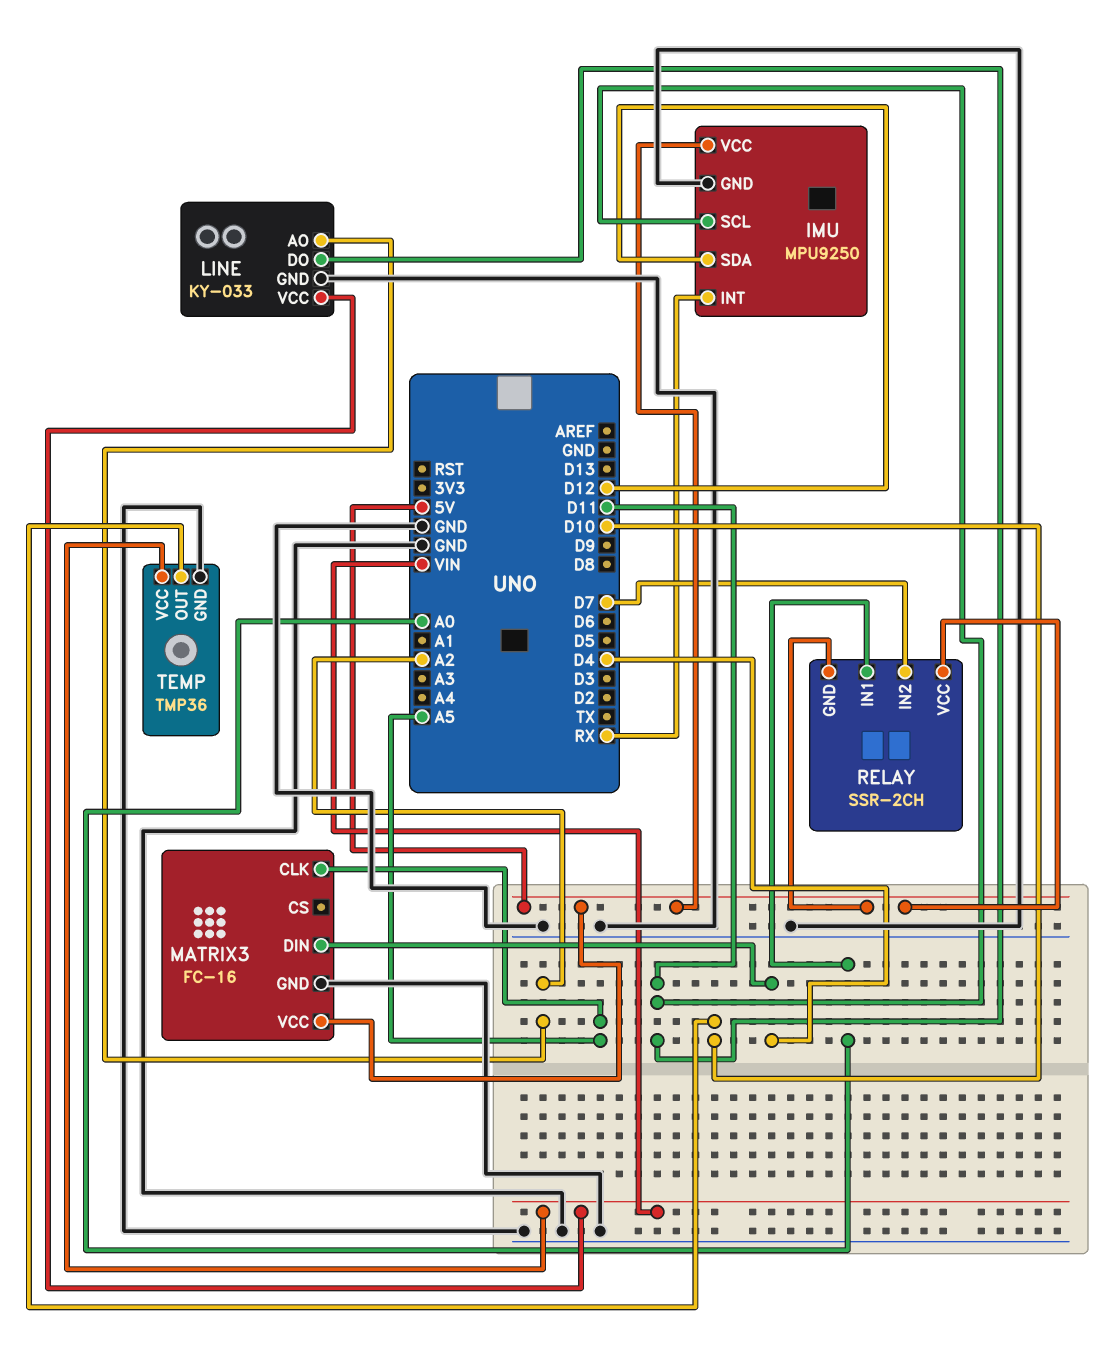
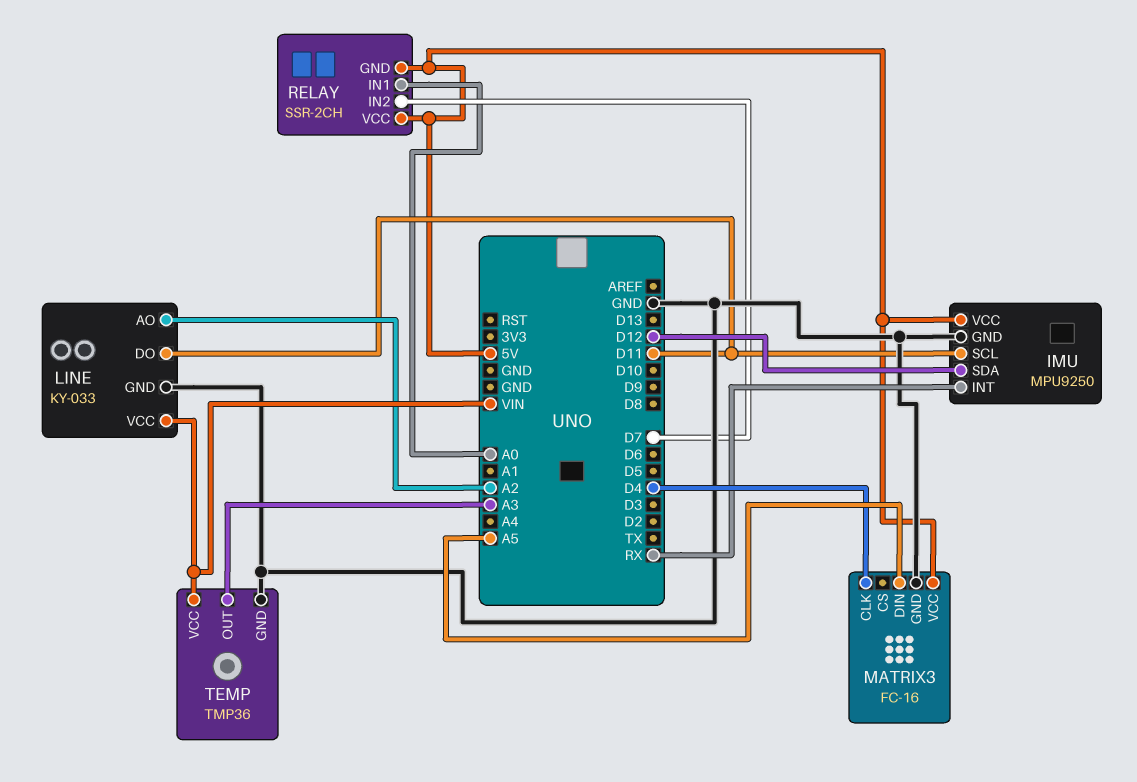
MATRIX3 pin CLK: A5 -> D4
MATRIX3 pin DIN: D4 -> A5
TEMP pin OUT: D10 -> A3

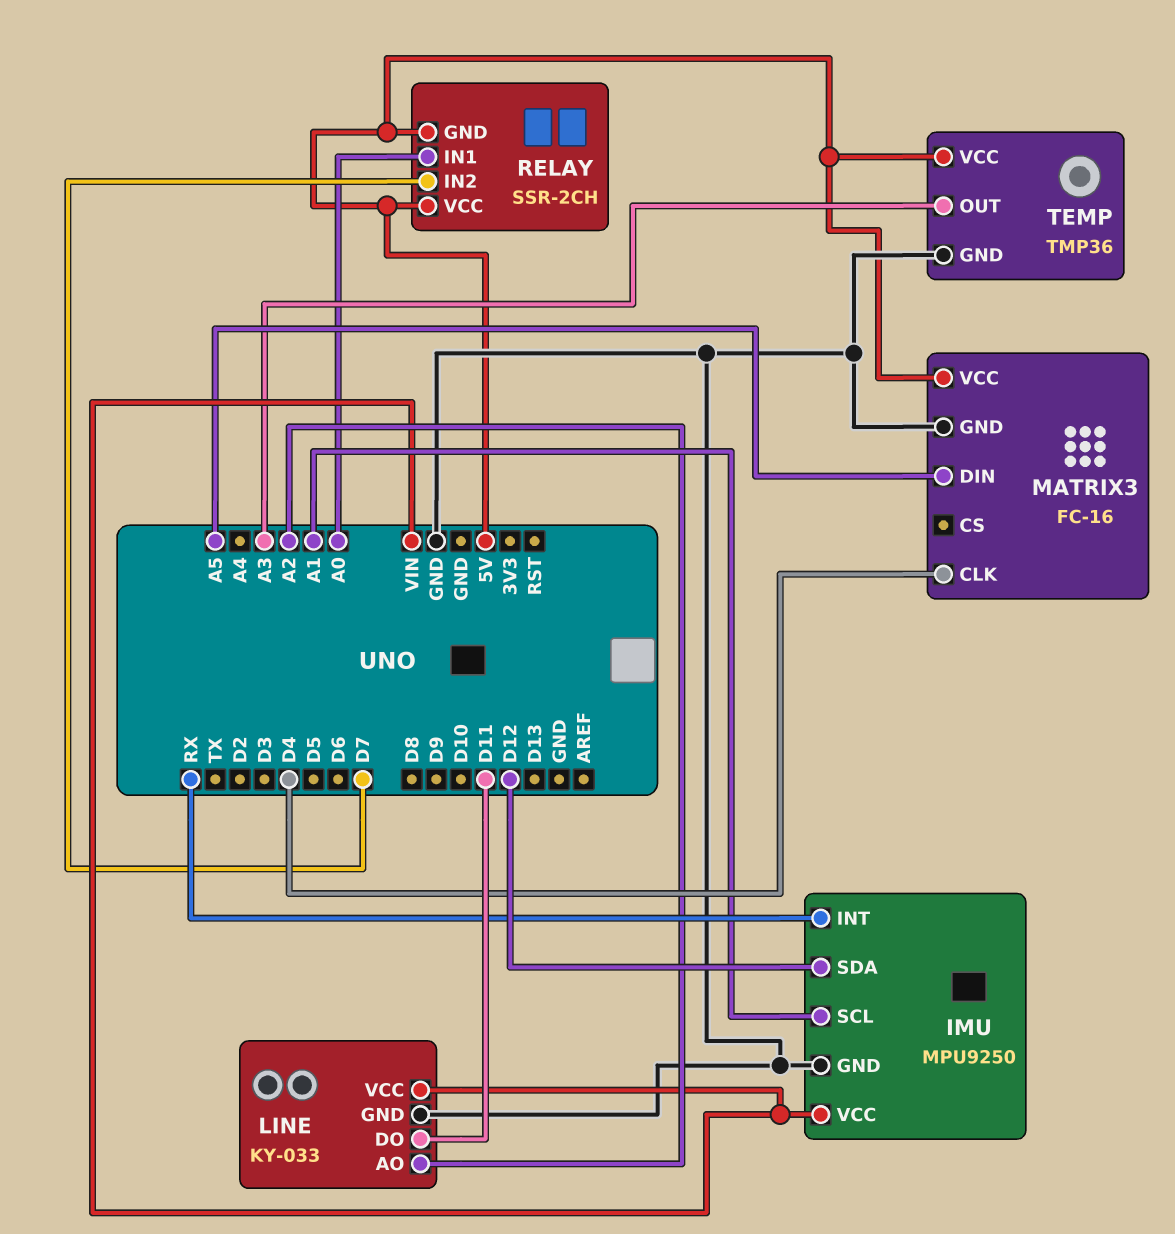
IMU pin SCL: D11 -> A1
IMU pin VCC: 5V -> VIN
TEMP pin VCC: VIN -> 5V

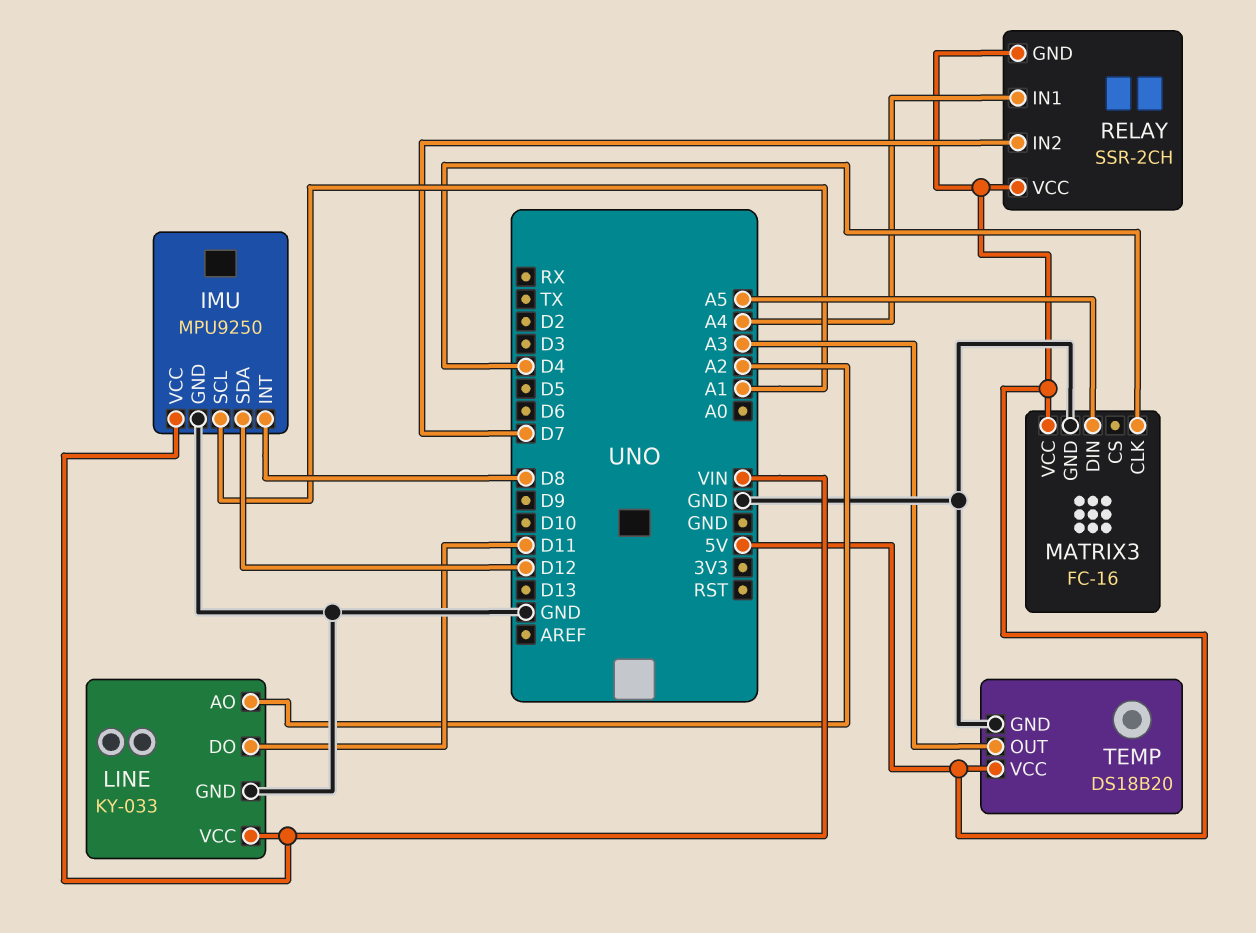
IMU pin INT: RX -> D8
RELAY pin IN1: A0 -> A4
TEMP: TMP36 -> DS18B20

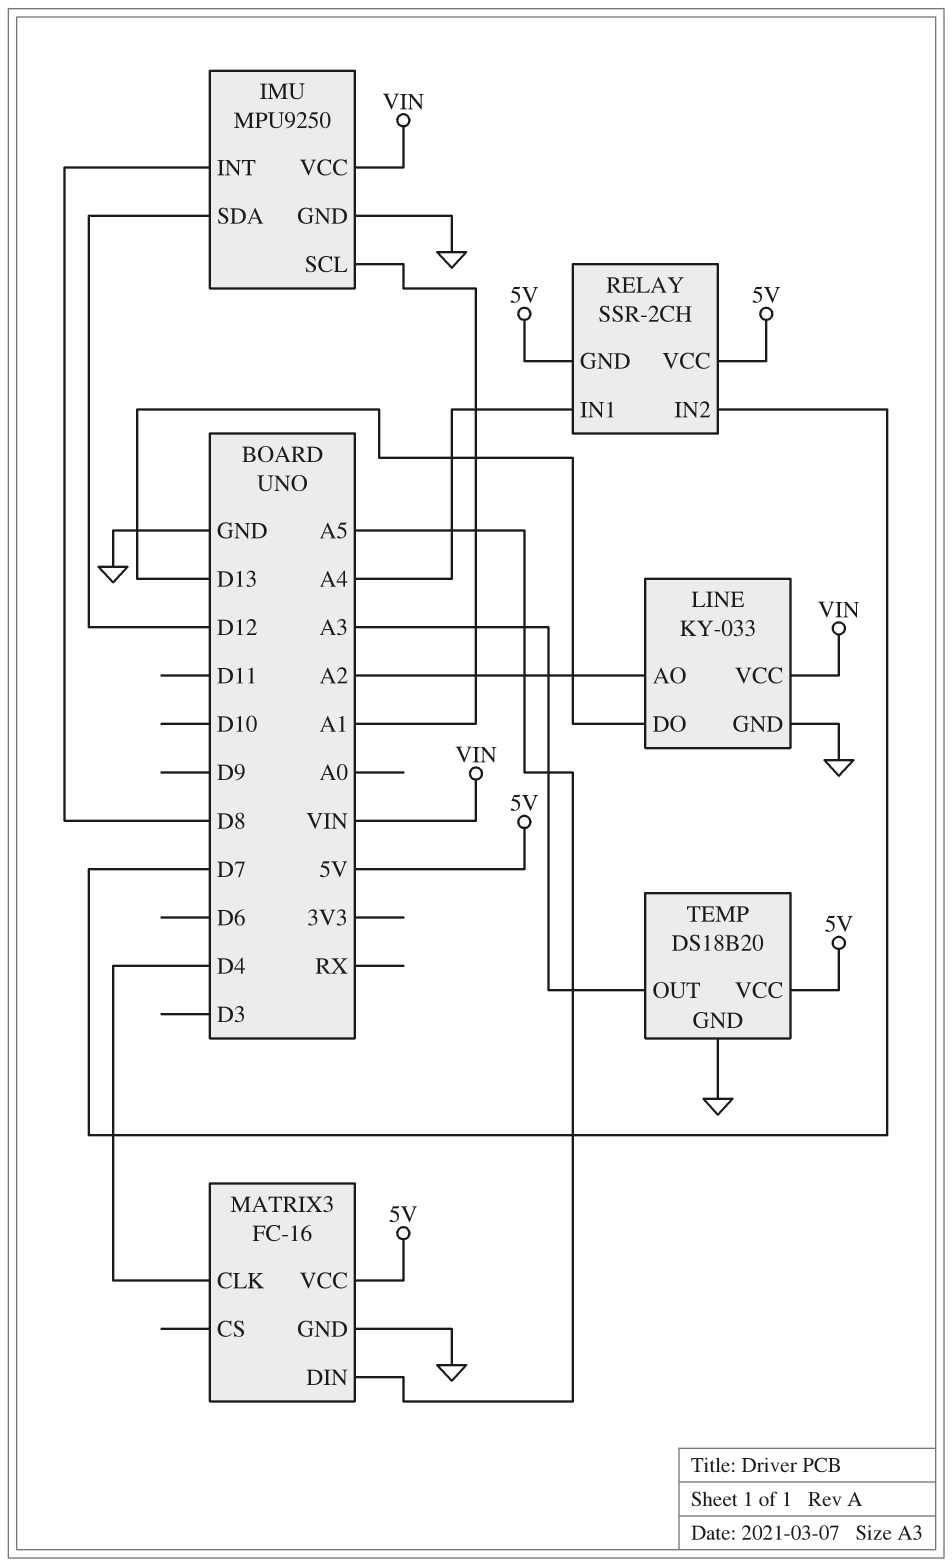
LINE pin DO: D11 -> D13

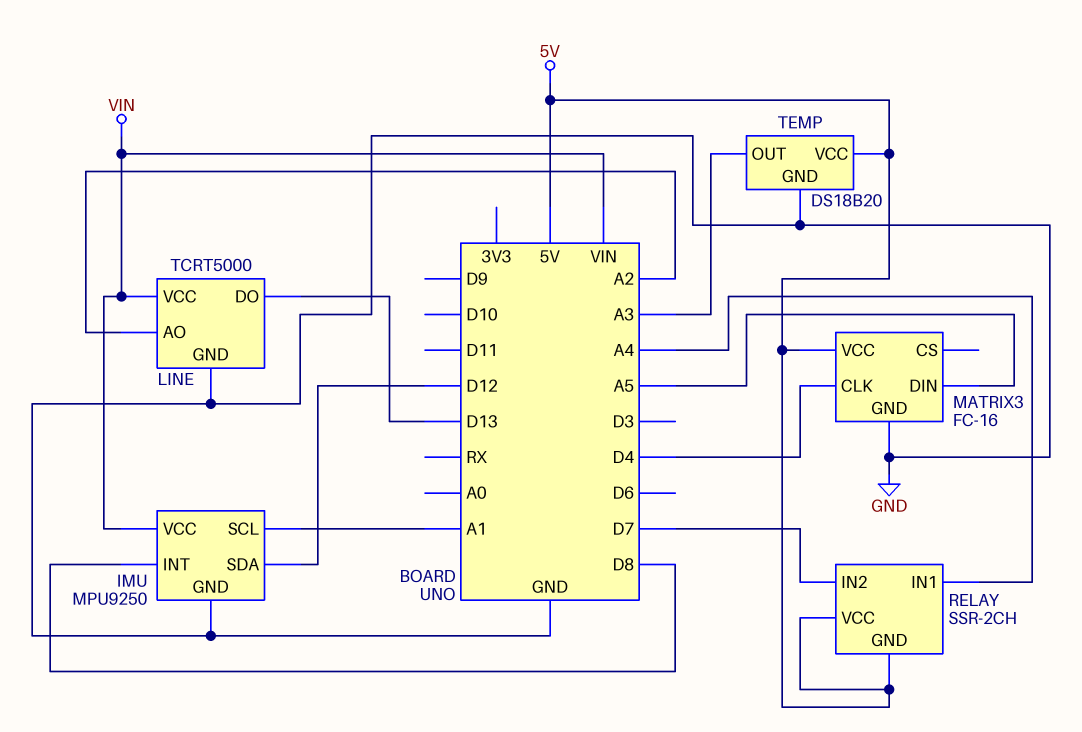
LINE: KY-033 -> TCRT5000

